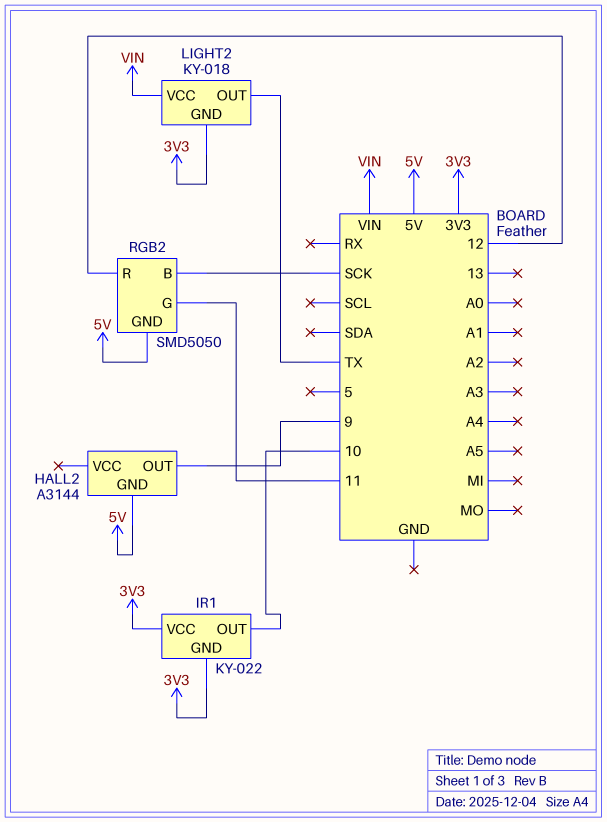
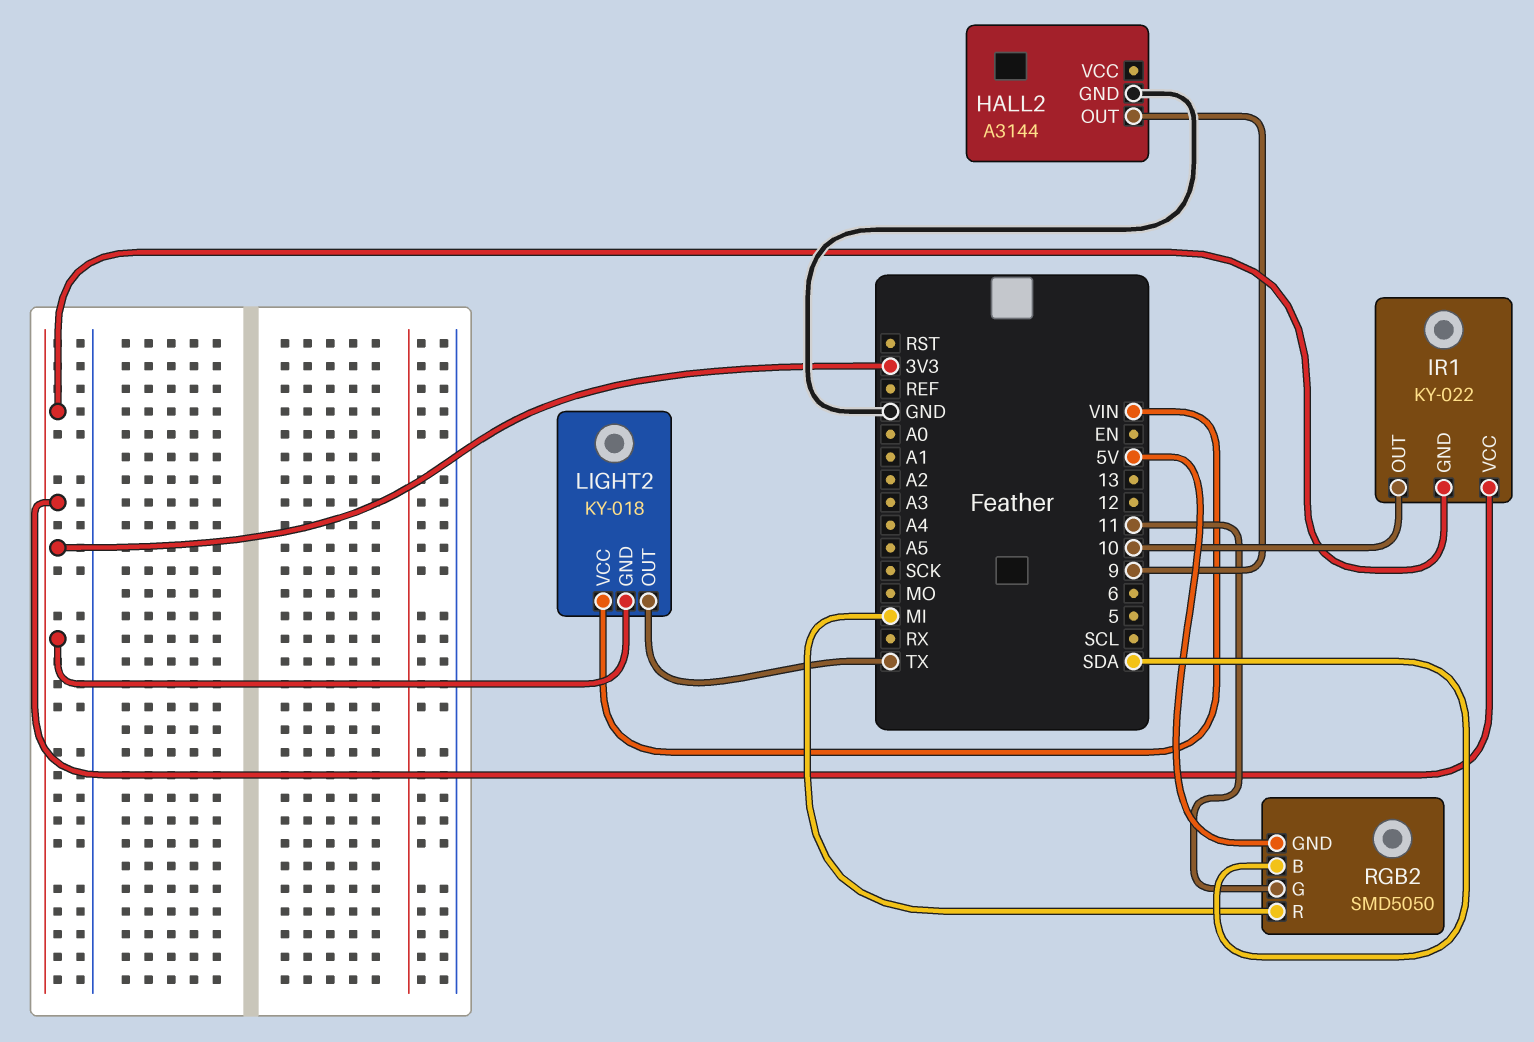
HALL2 pin GND: 5V -> GND
RGB2 pin B: SCK -> SDA
RGB2 pin R: 12 -> MI

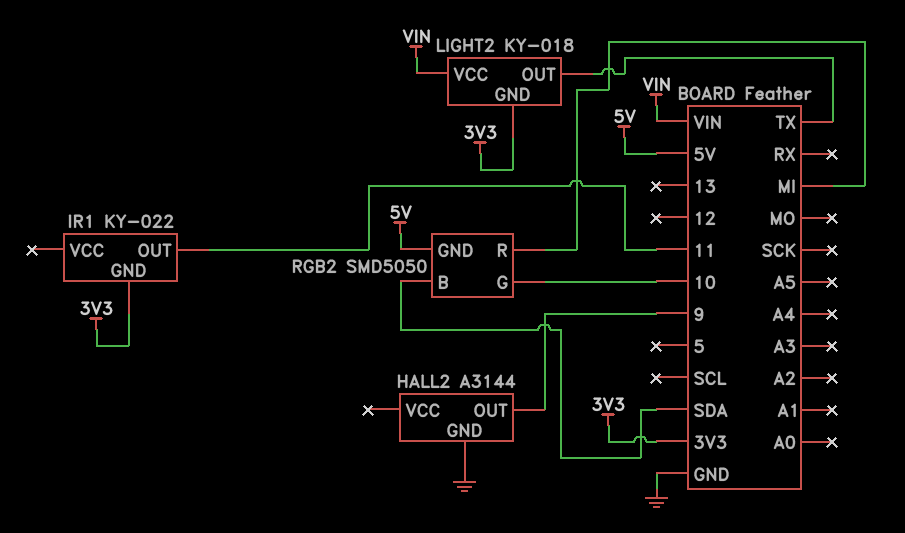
IR1 pin OUT: 10 -> 11
IR1 pin VCC: 3V3 -> none
RGB2 pin G: 11 -> 10

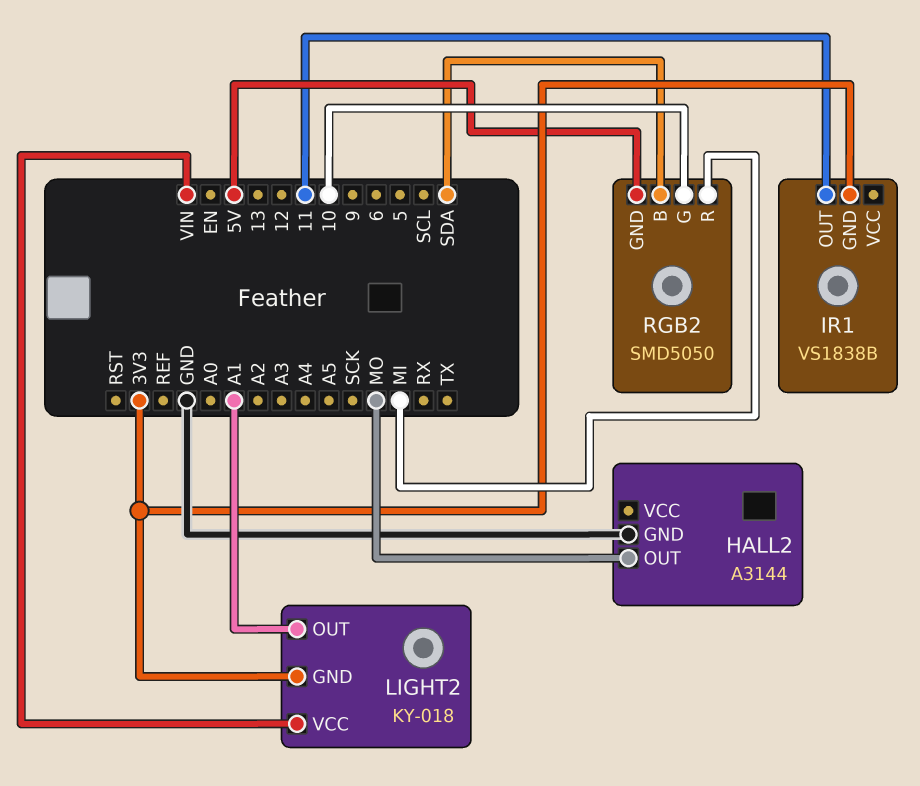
HALL2 pin OUT: 9 -> MO
IR1: KY-022 -> VS1838B
LIGHT2 pin OUT: TX -> A1

